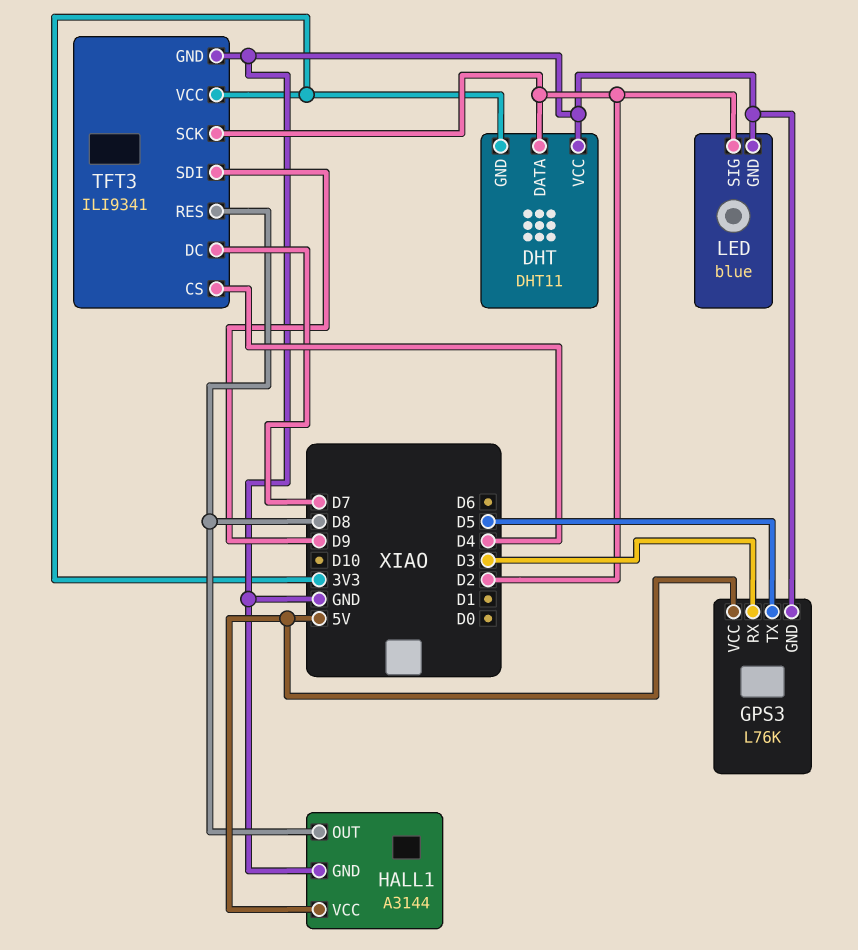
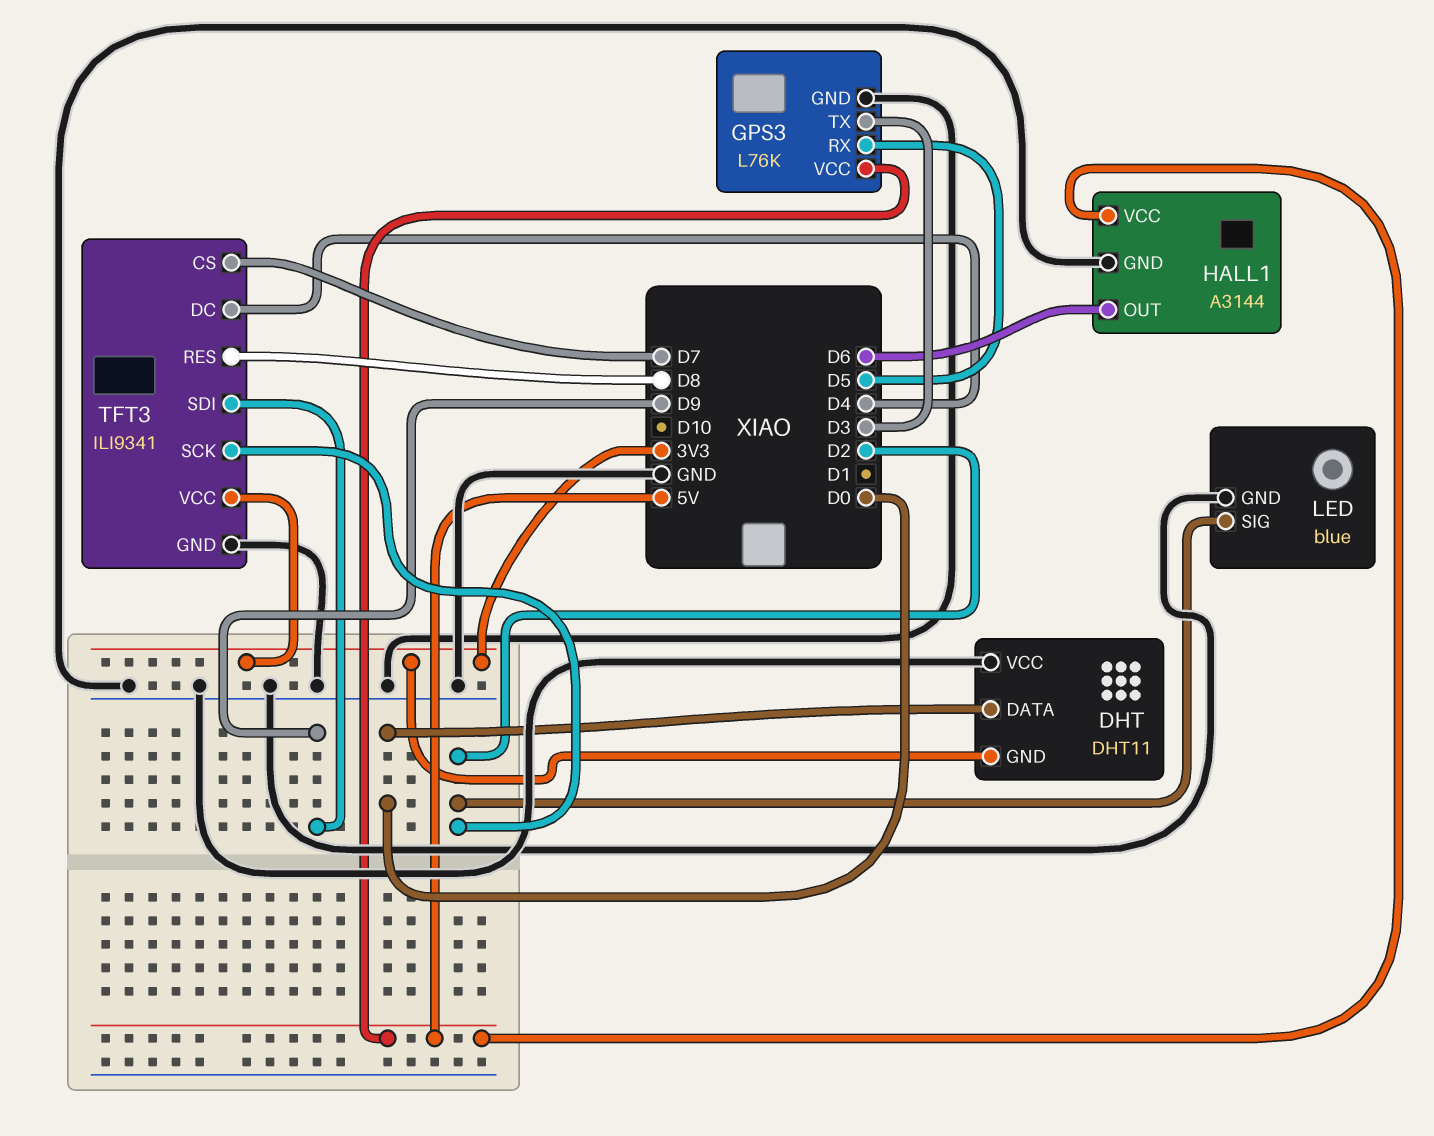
DHT pin DATA: D2 -> D0
GPS3 pin RX: D3 -> D5
GPS3 pin TX: D5 -> D3
HALL1 pin OUT: D8 -> D6
TFT3 pin CS: D4 -> D7
TFT3 pin DC: D7 -> D4

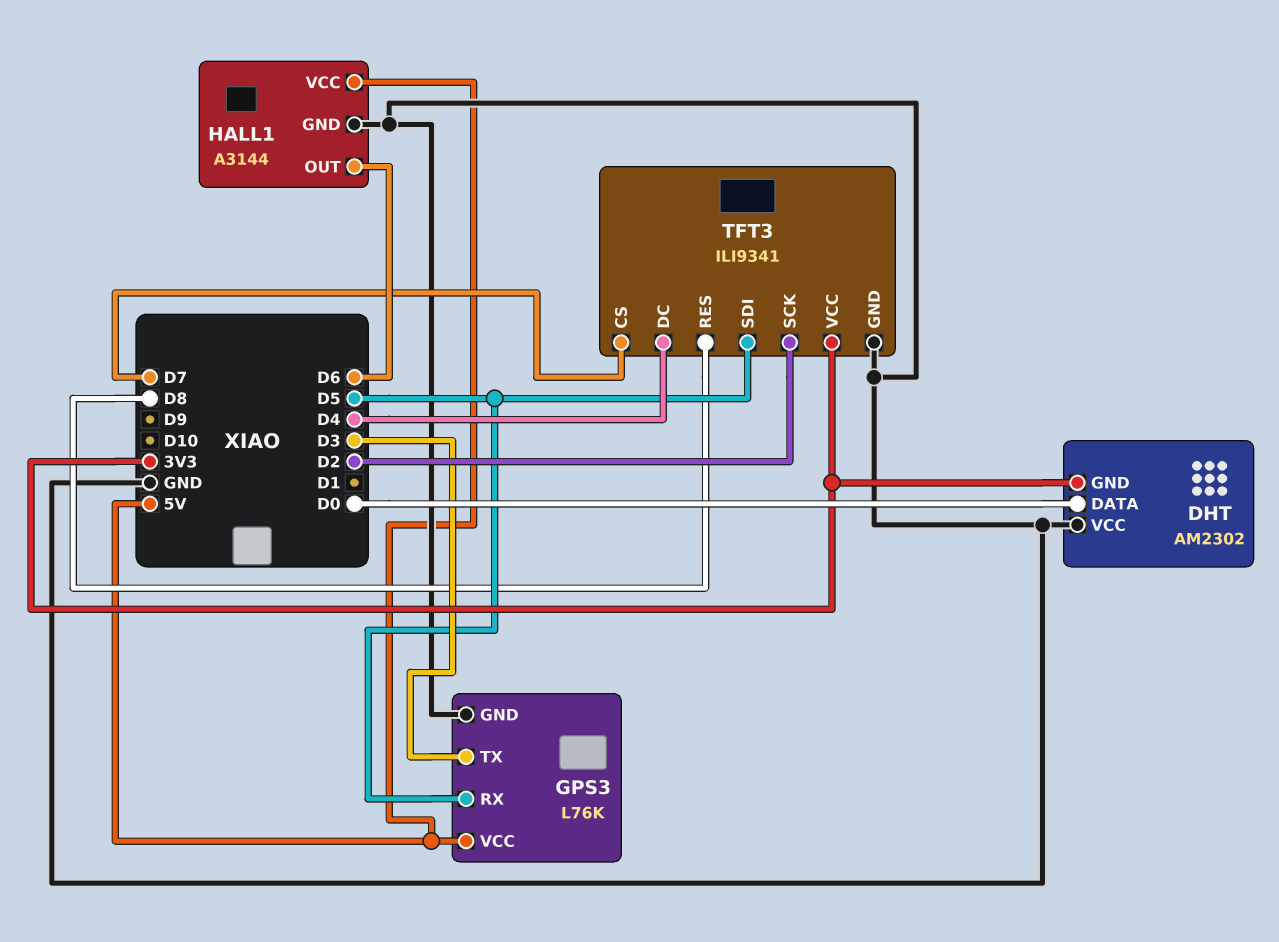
DHT: DHT11 -> AM2302
LED: blue -> none
LED pin GND: GND -> none
LED pin SIG: D2 -> none
TFT3 pin SDI: D9 -> D5

